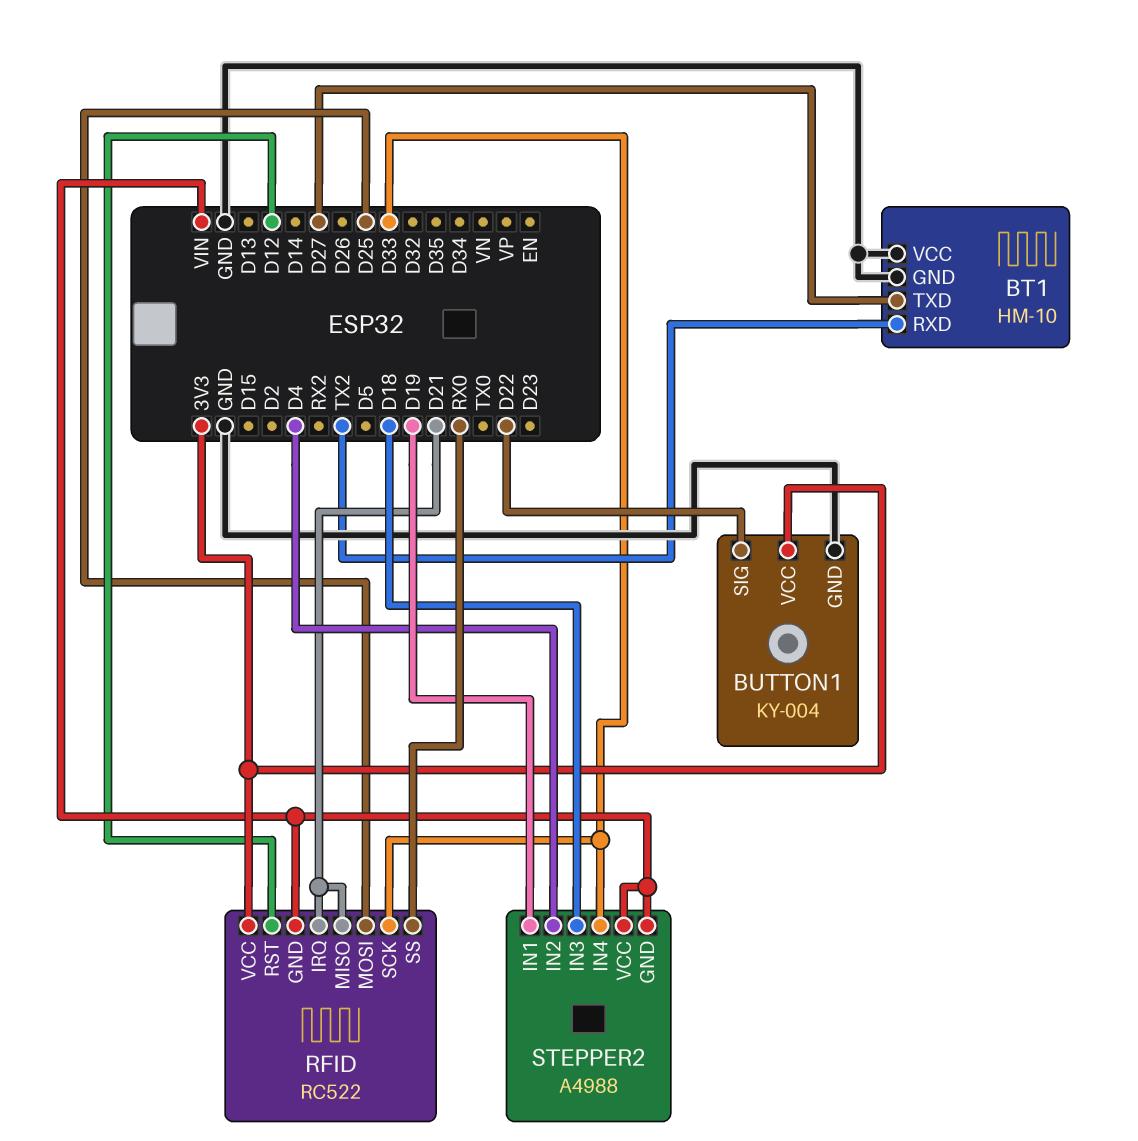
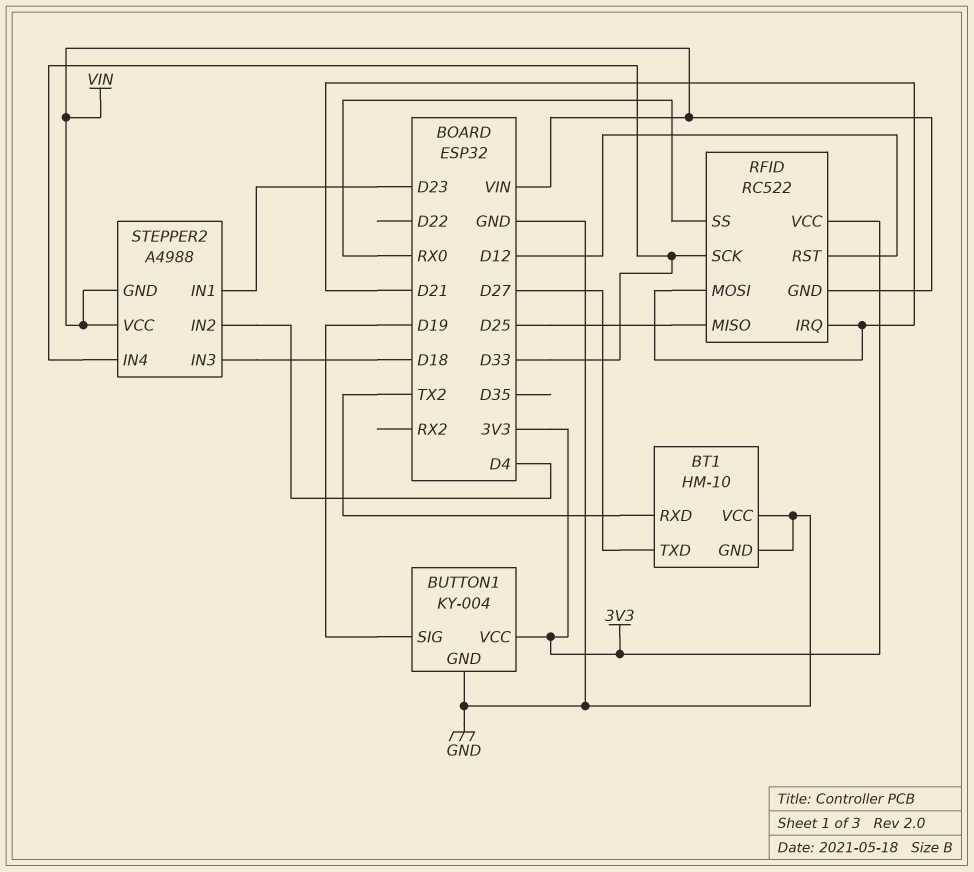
BUTTON1 pin SIG: D22 -> D19
RFID pin MISO: D21 -> D25
RFID pin MOSI: D25 -> D21
STEPPER2 pin IN1: D19 -> D23

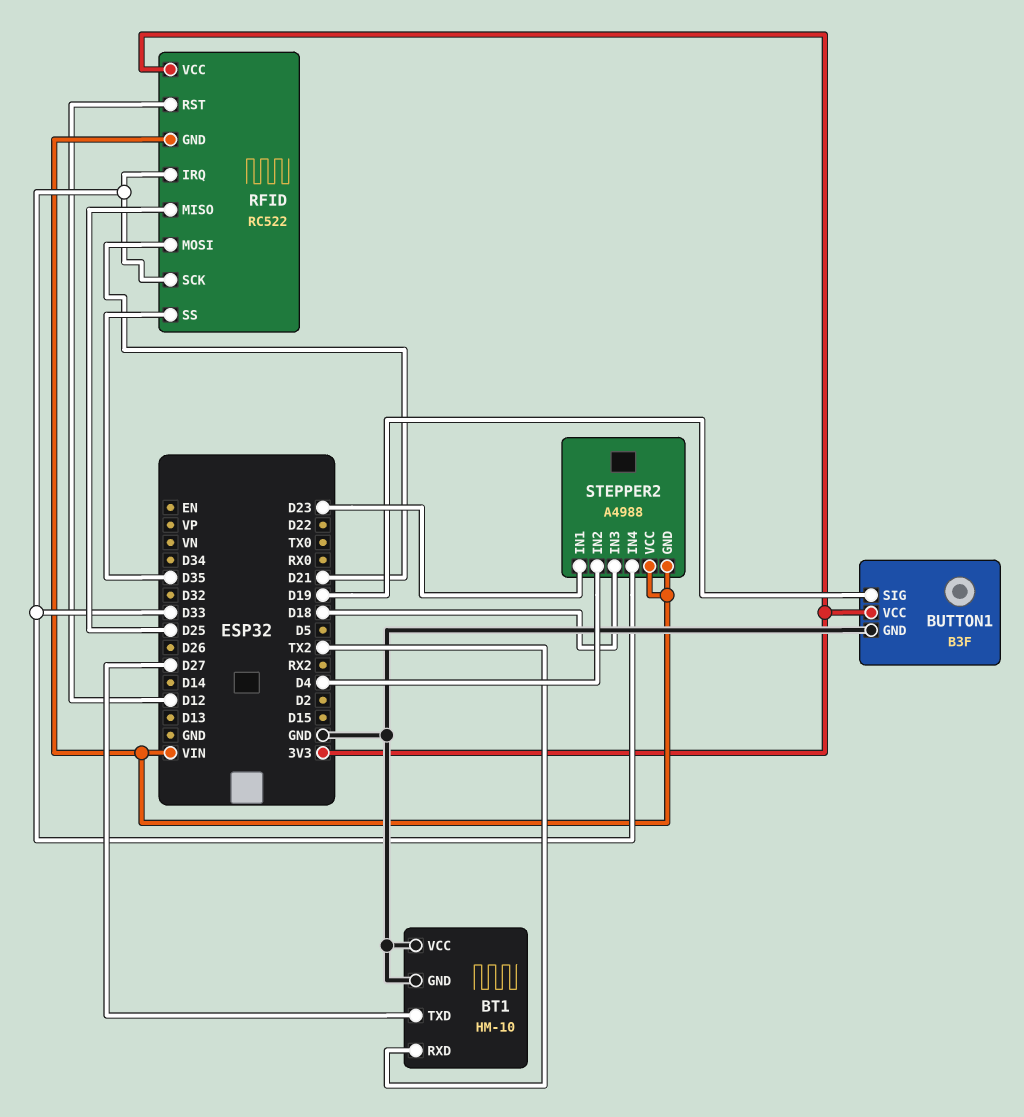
BUTTON1: KY-004 -> B3F
RFID pin IRQ: D21 -> D33
RFID pin SS: RX0 -> D35

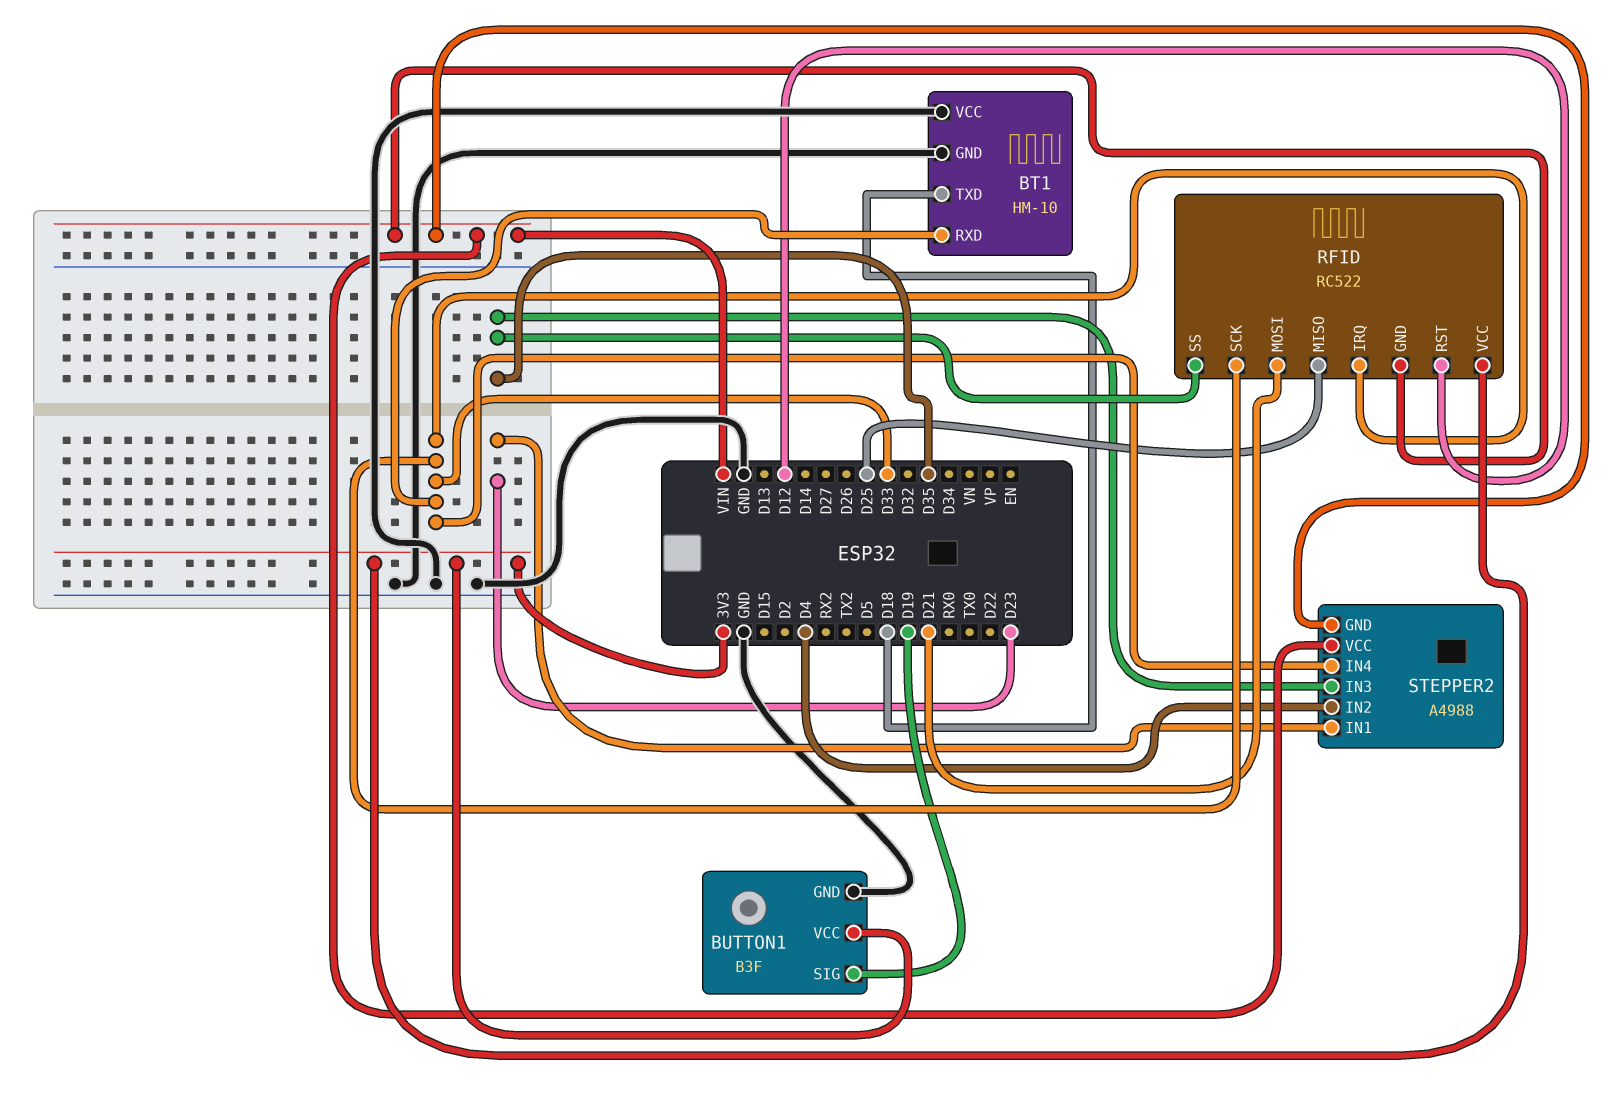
BT1 pin RXD: TX2 -> D33
BT1 pin TXD: D27 -> D18
STEPPER2 pin IN3: D18 -> D35

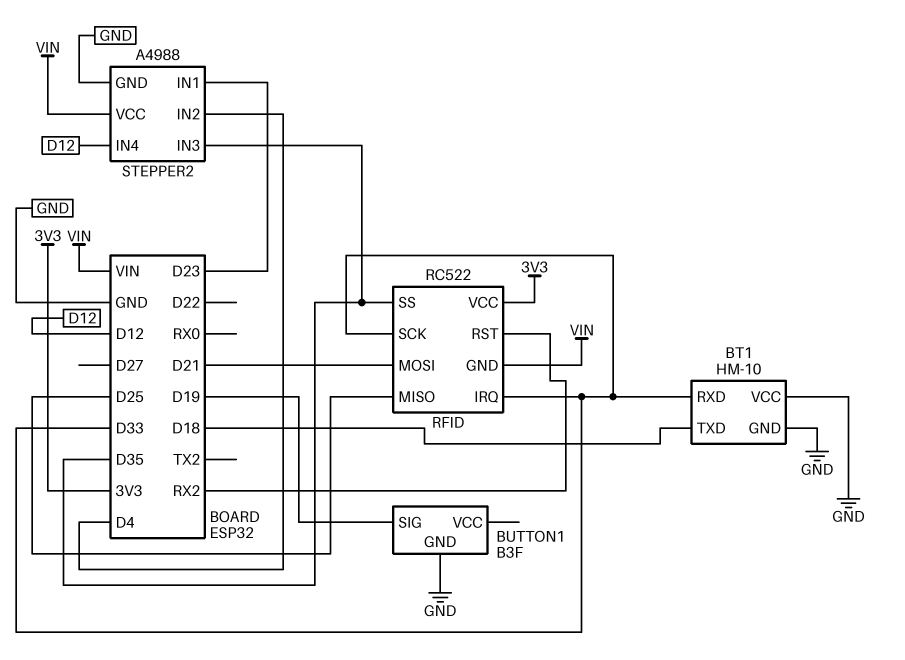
BUTTON1 pin VCC: 3V3 -> none
RFID pin RST: D12 -> RX2
STEPPER2 pin GND: VIN -> GND
STEPPER2 pin IN4: D33 -> D12

